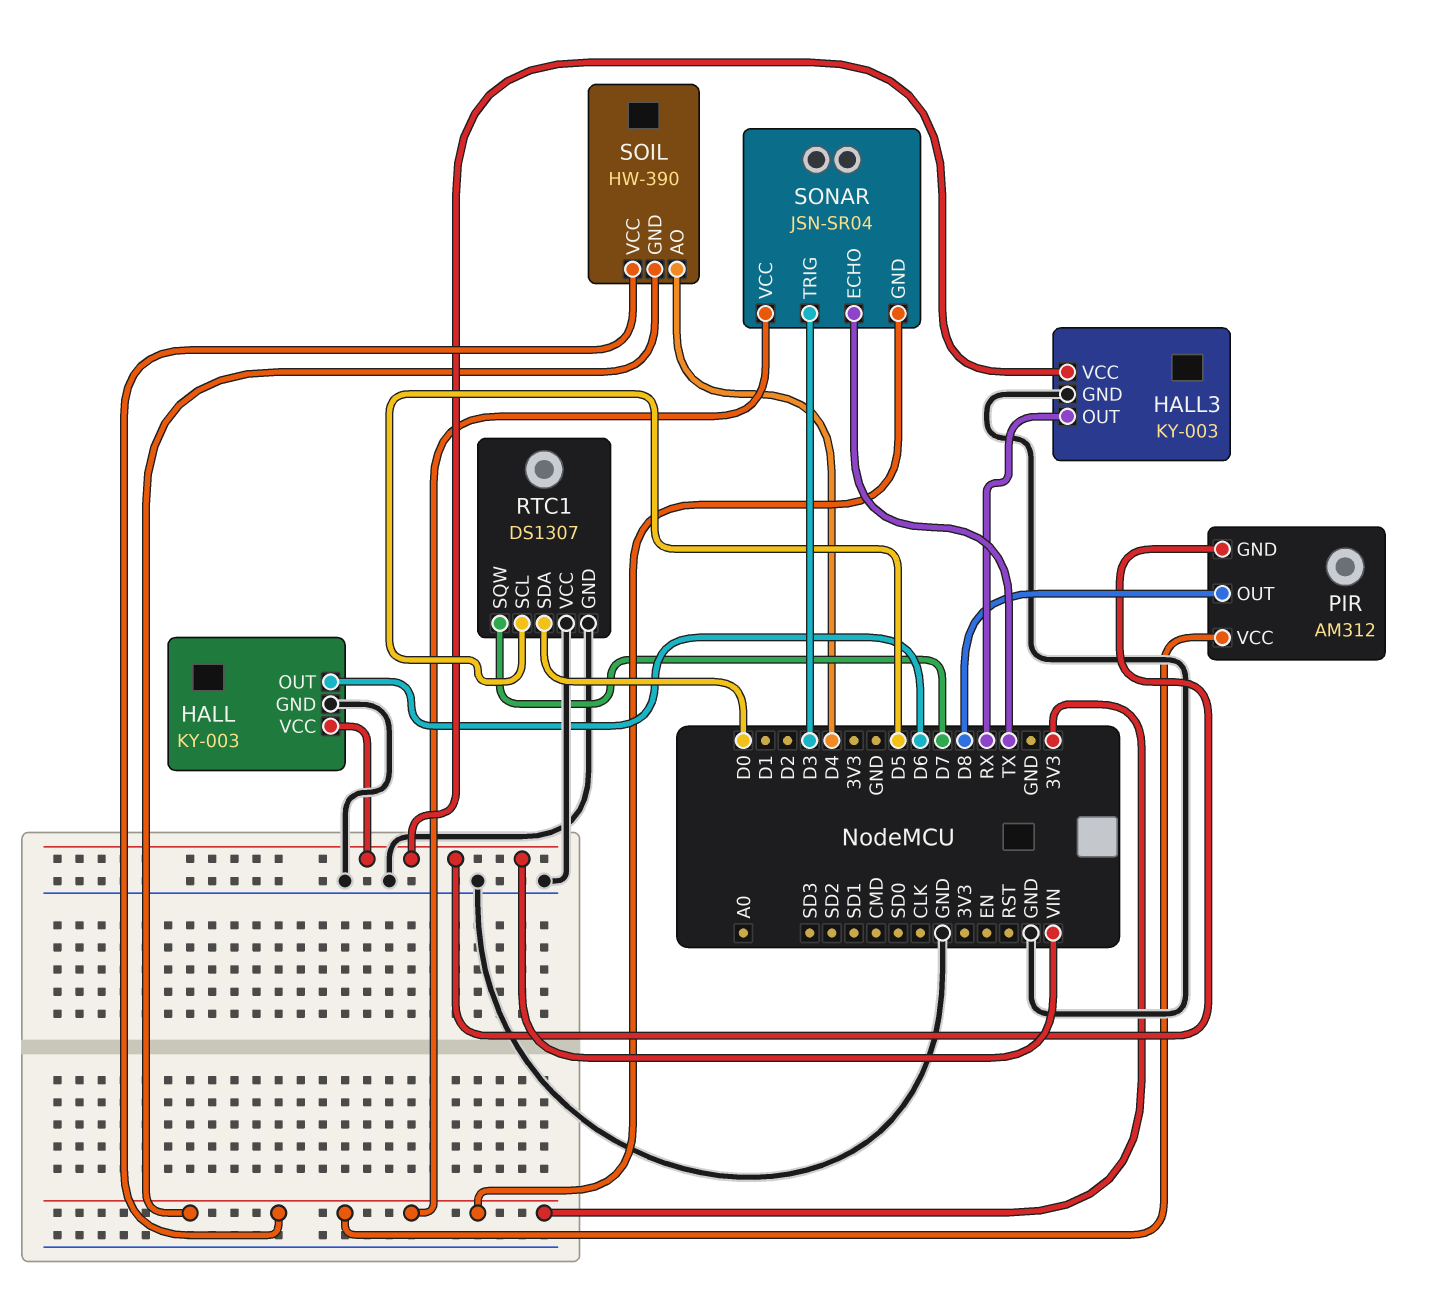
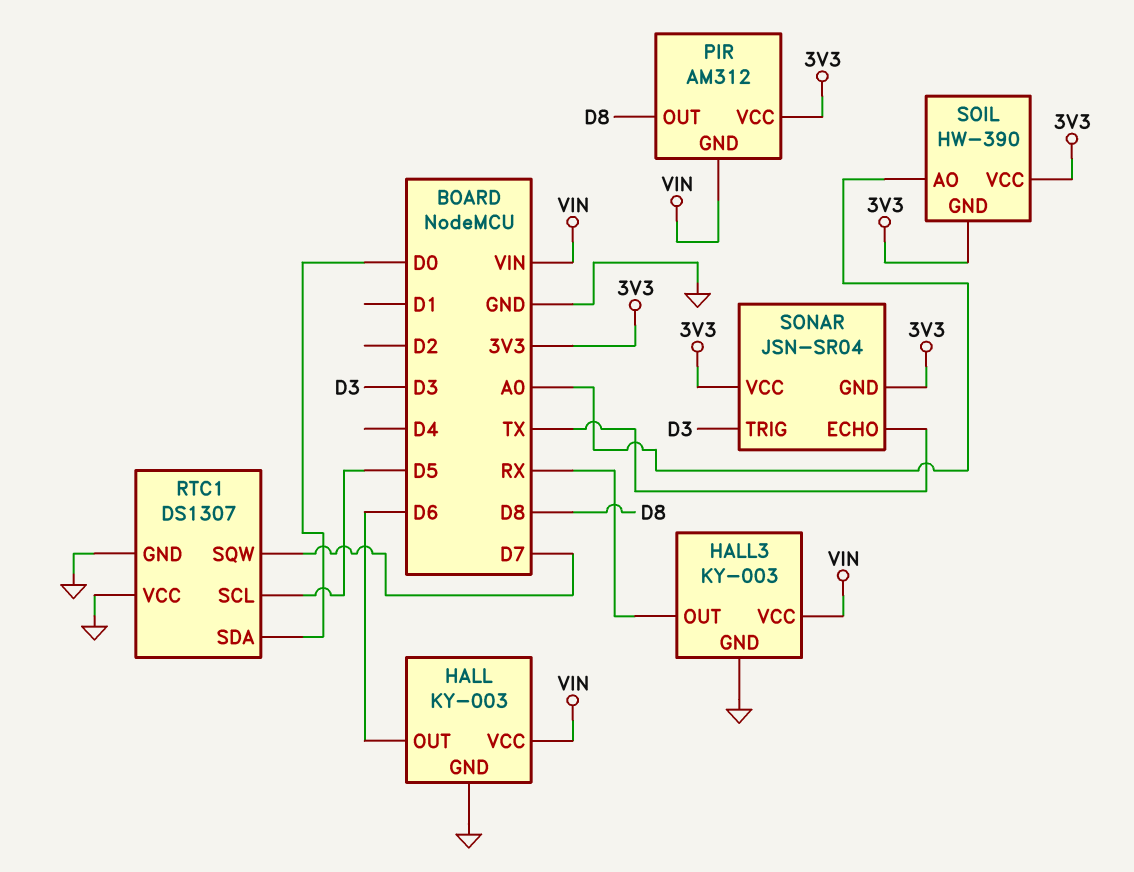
SOIL pin AO: D4 -> A0

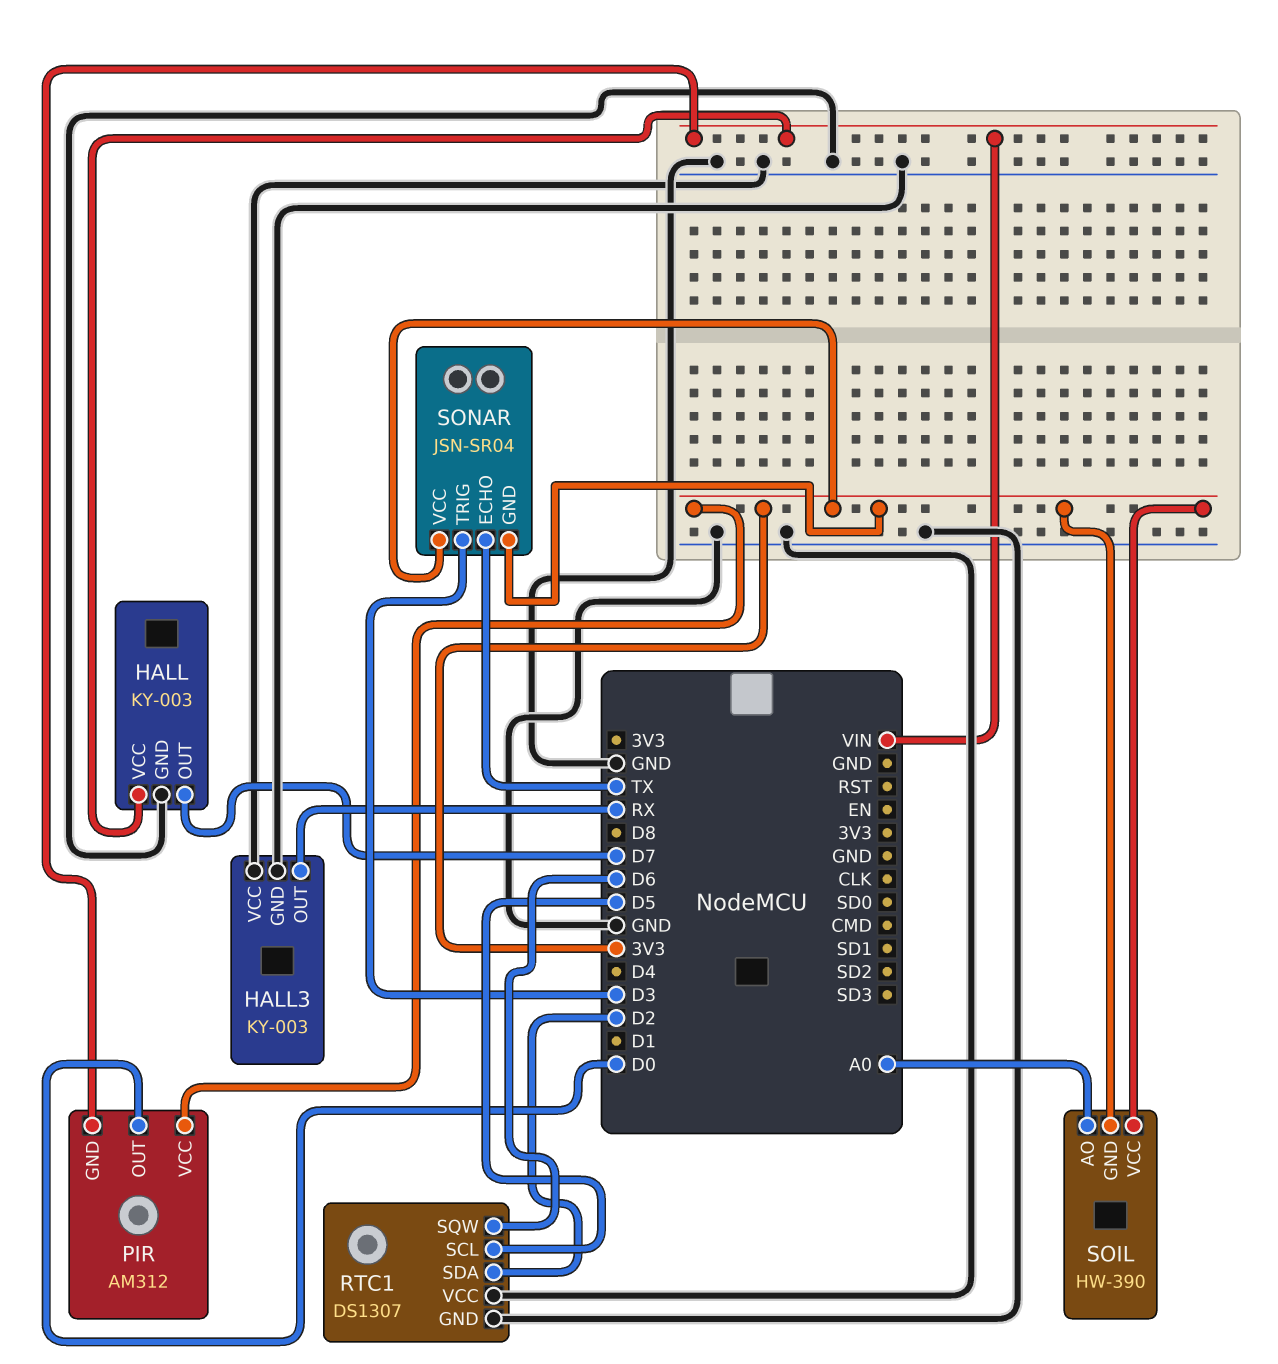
HALL pin OUT: D6 -> D7
HALL3 pin VCC: VIN -> GND
PIR pin OUT: D8 -> D0
RTC1 pin SDA: D0 -> D2
RTC1 pin SQW: D7 -> D6

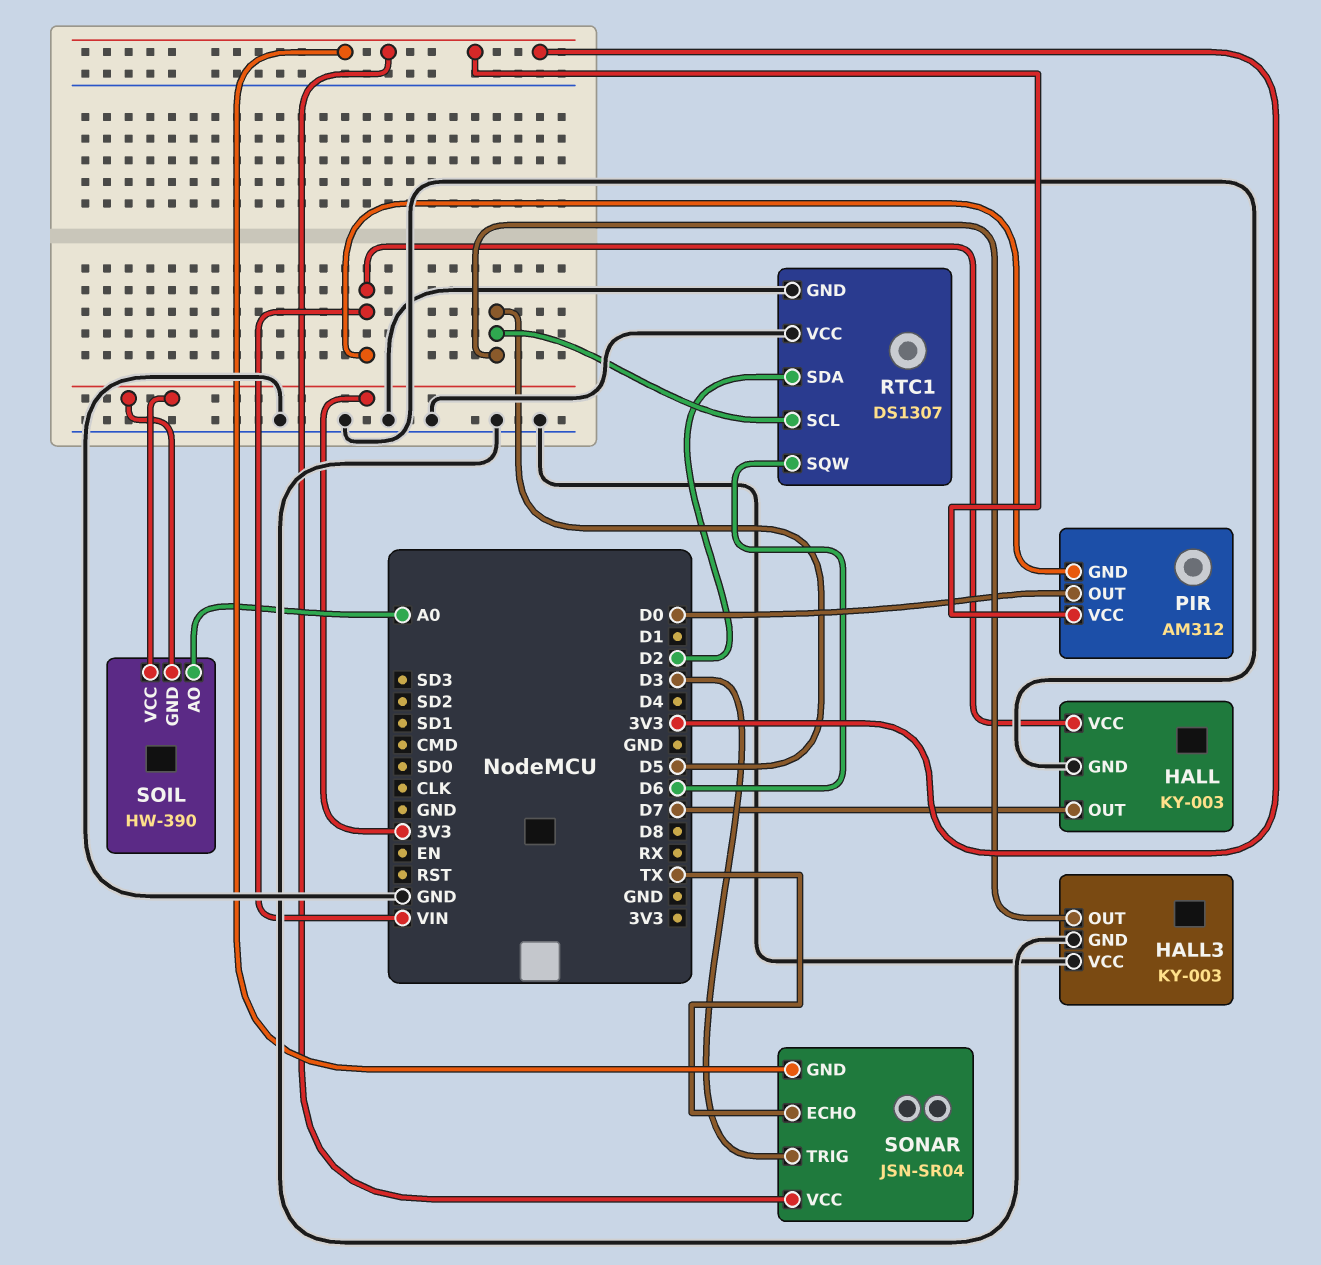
HALL3 pin OUT: RX -> D5

